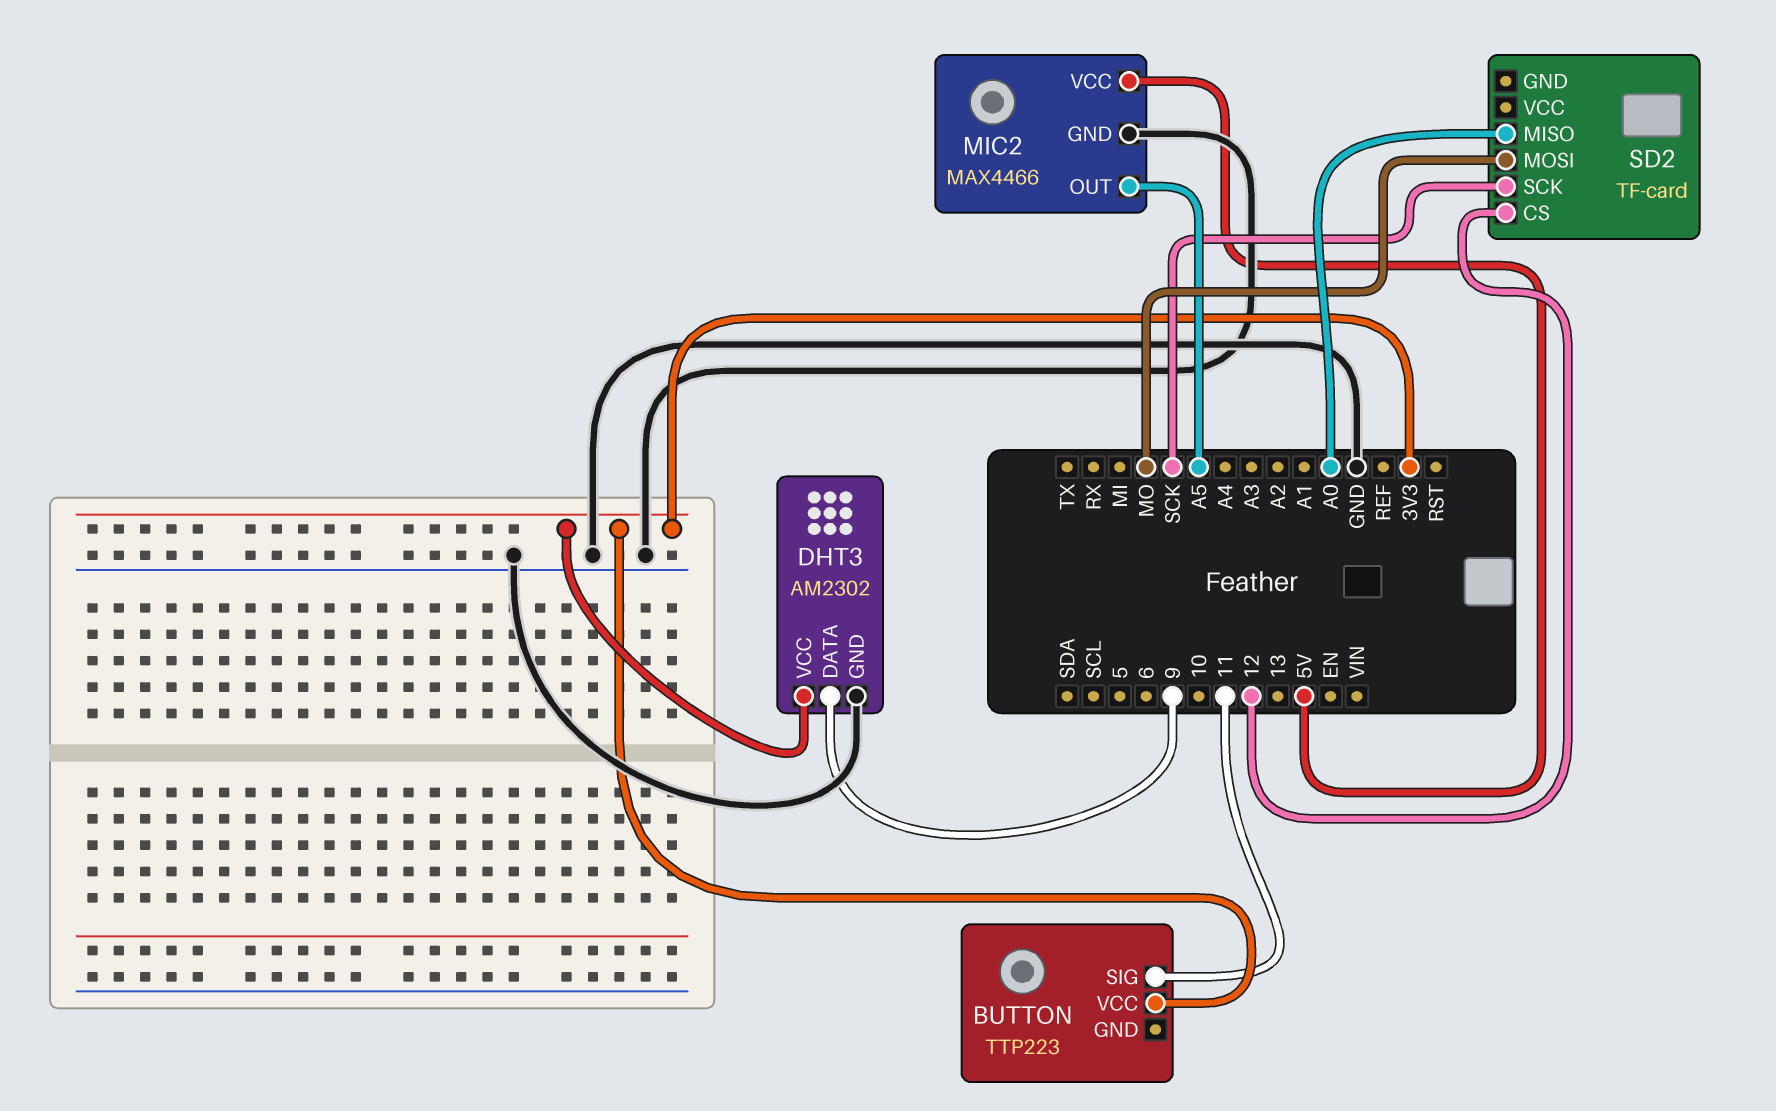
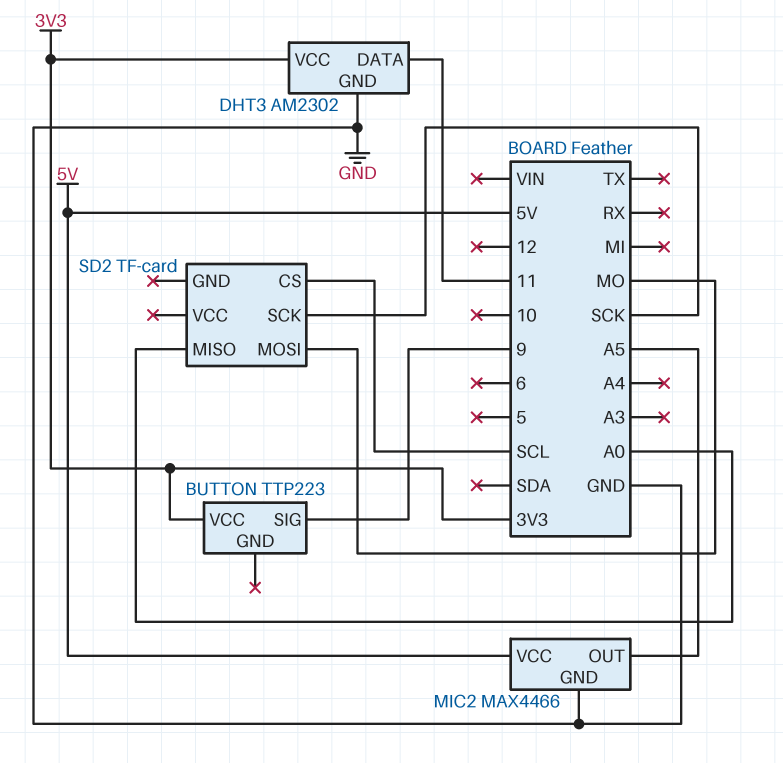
BUTTON pin SIG: 11 -> 9
DHT3 pin DATA: 9 -> 11
SD2 pin CS: 12 -> SCL

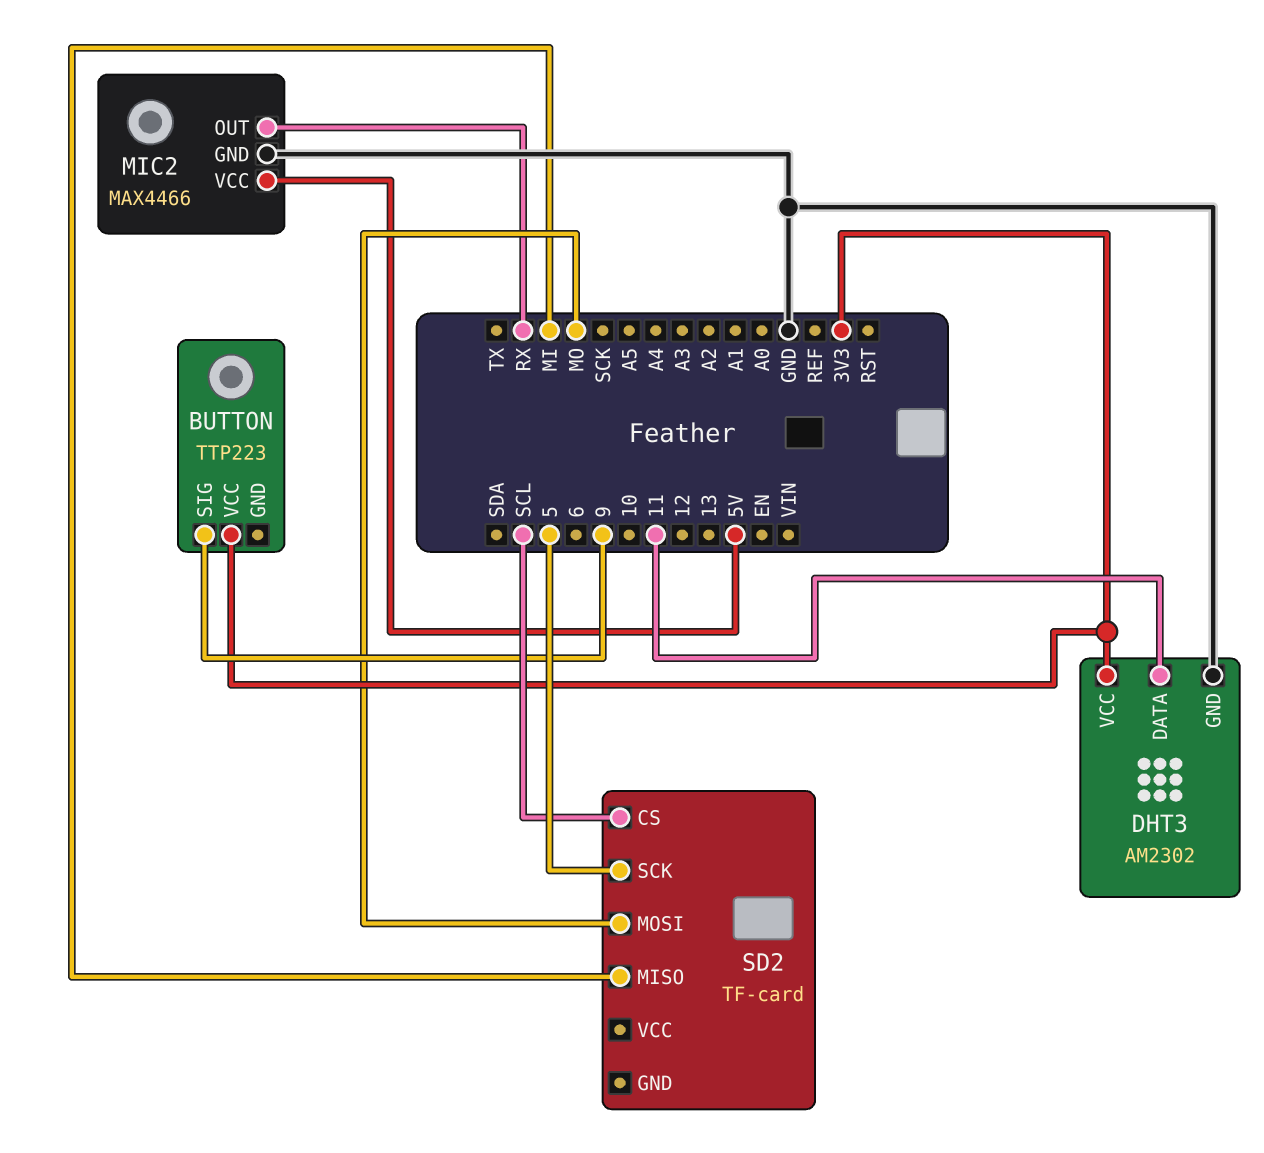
MIC2 pin OUT: A5 -> RX
SD2 pin MISO: A0 -> MI
SD2 pin SCK: SCK -> 5

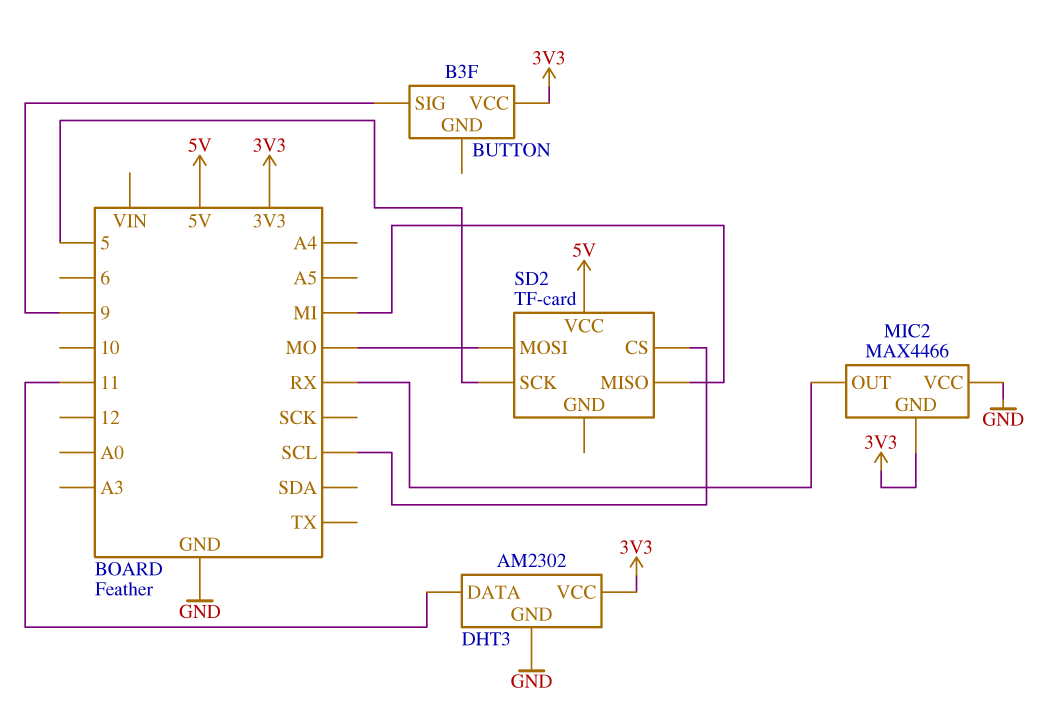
BUTTON: TTP223 -> B3F
MIC2 pin GND: GND -> 3V3
MIC2 pin VCC: 5V -> GND
SD2 pin VCC: none -> 5V

